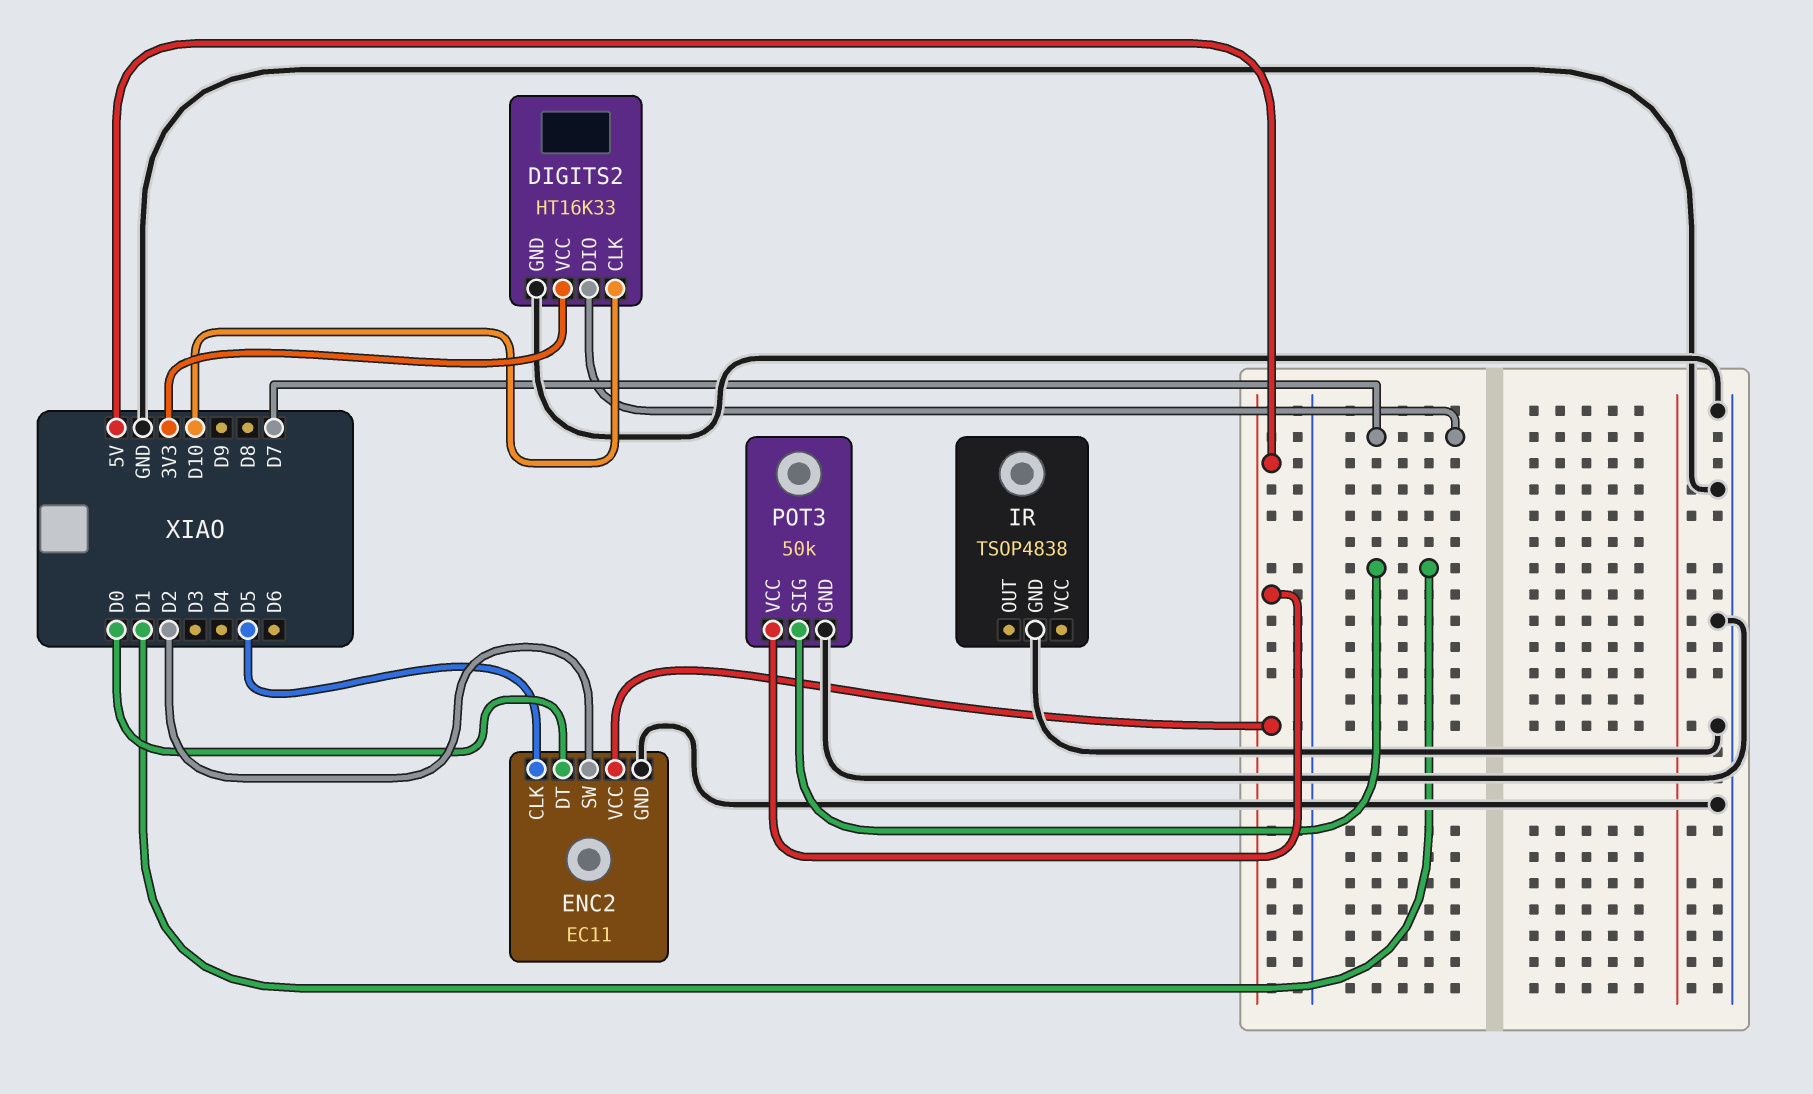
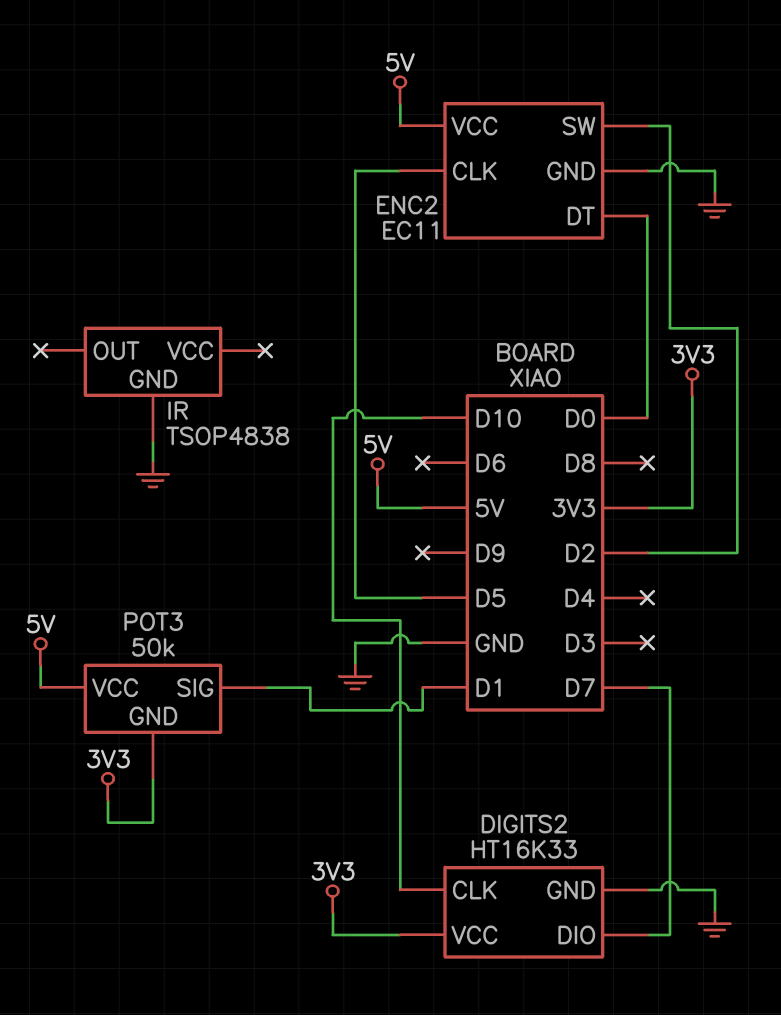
POT3 pin GND: GND -> 3V3

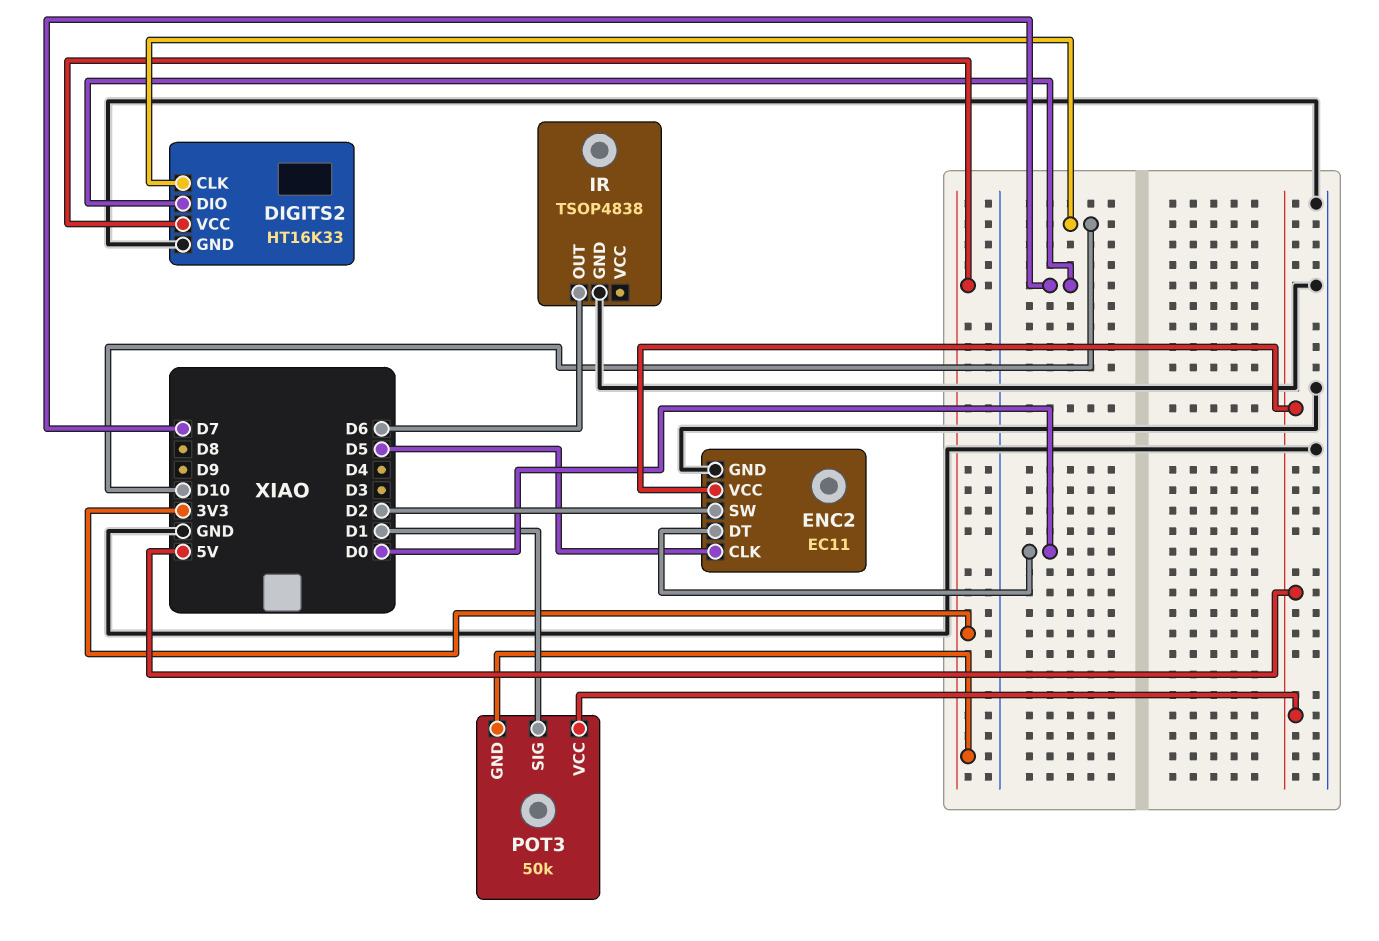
IR pin OUT: none -> D6

